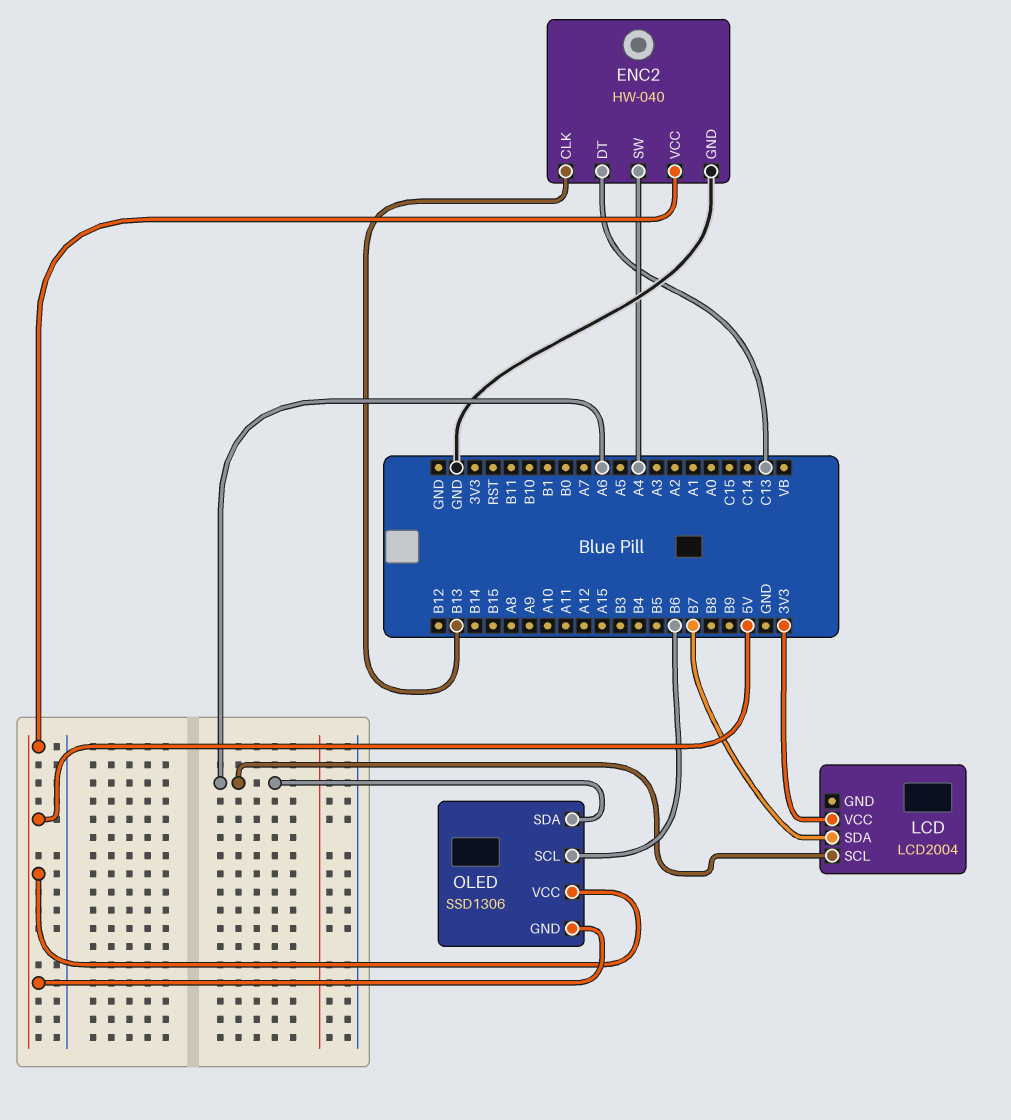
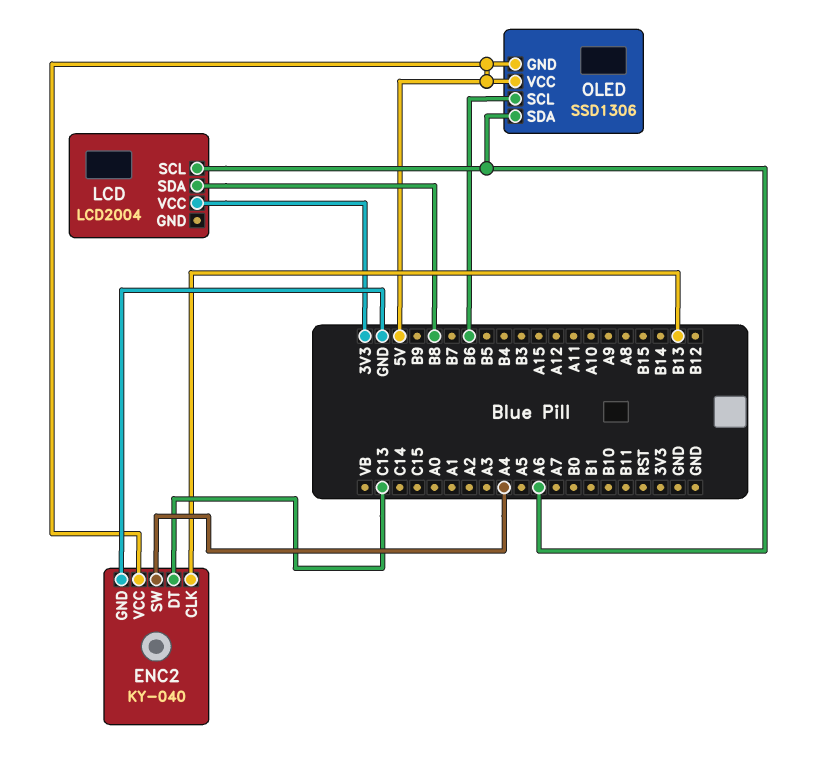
ENC2: HW-040 -> KY-040
LCD pin SDA: B7 -> B8

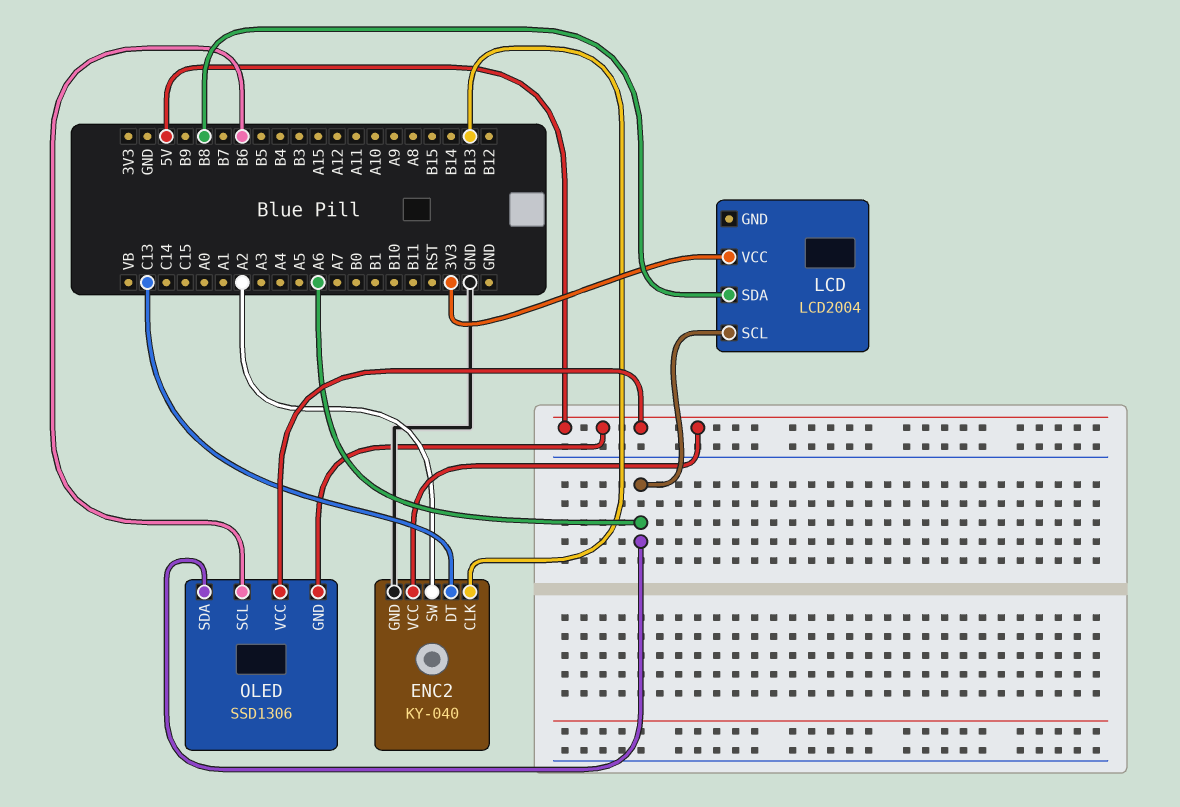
ENC2 pin SW: A4 -> A2

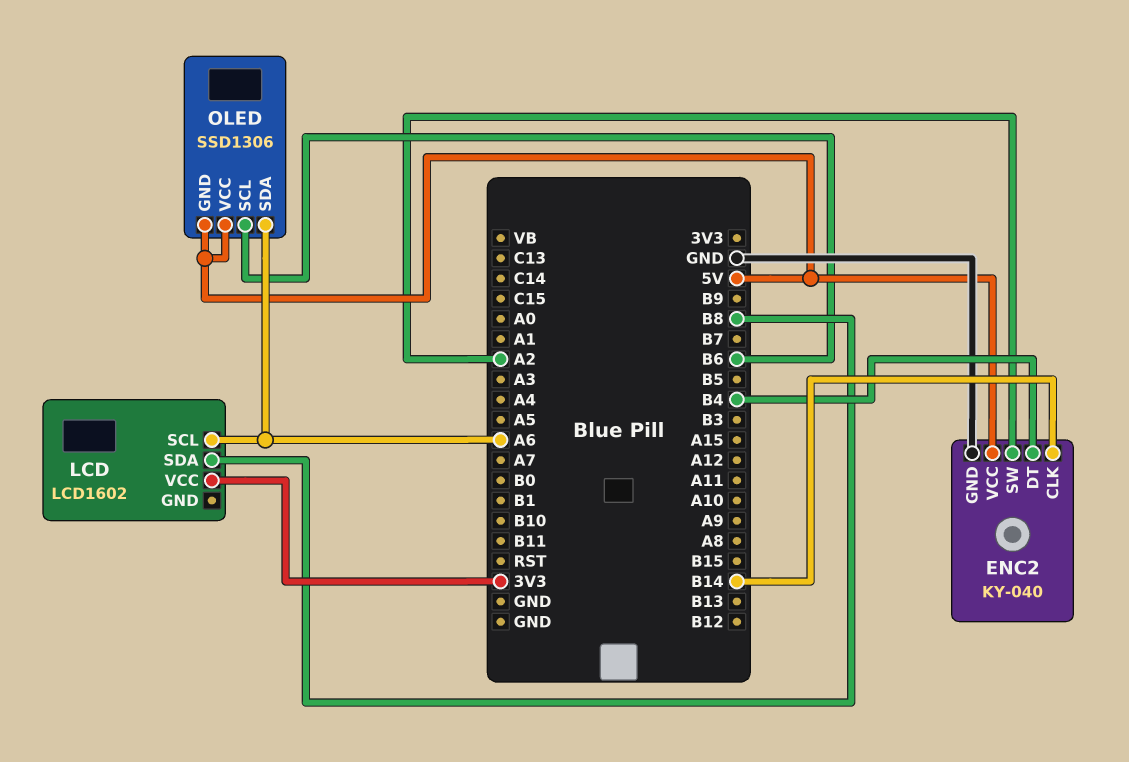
ENC2 pin CLK: B13 -> B14
ENC2 pin DT: C13 -> B4
LCD: LCD2004 -> LCD1602

